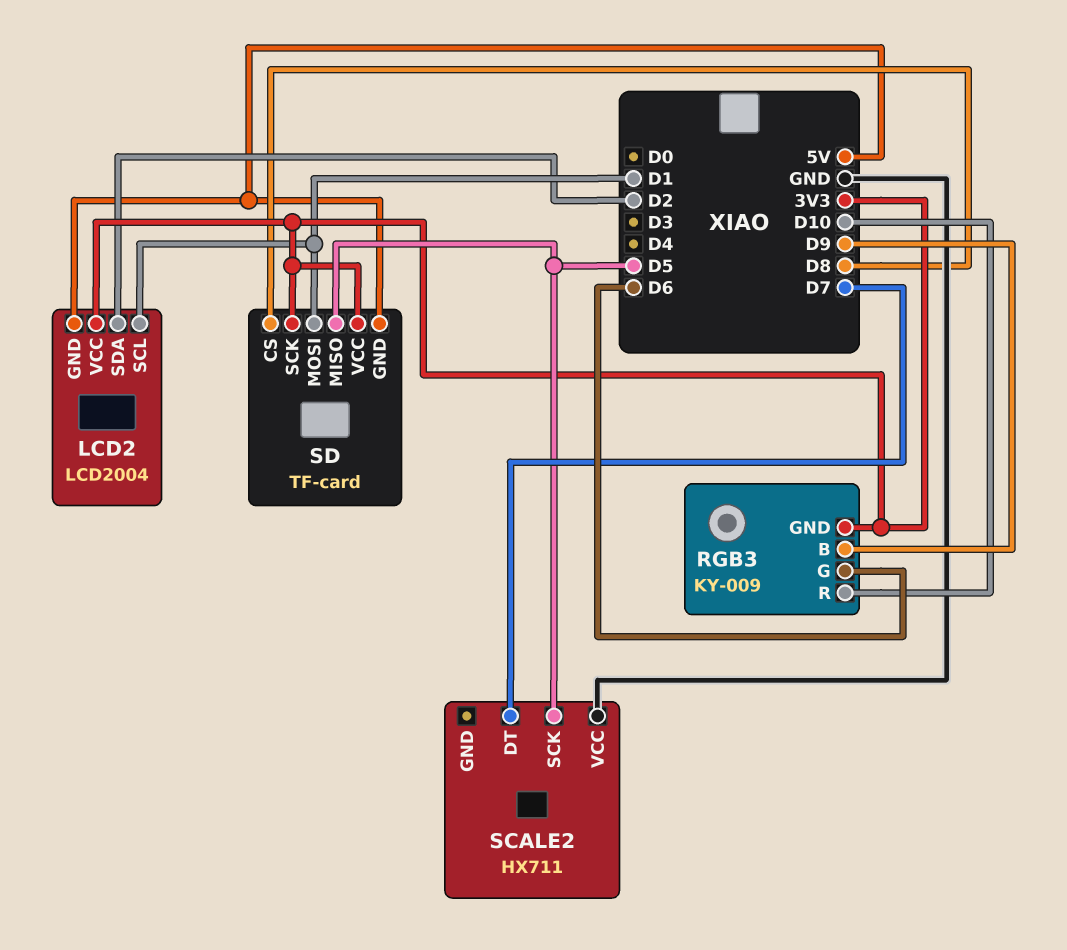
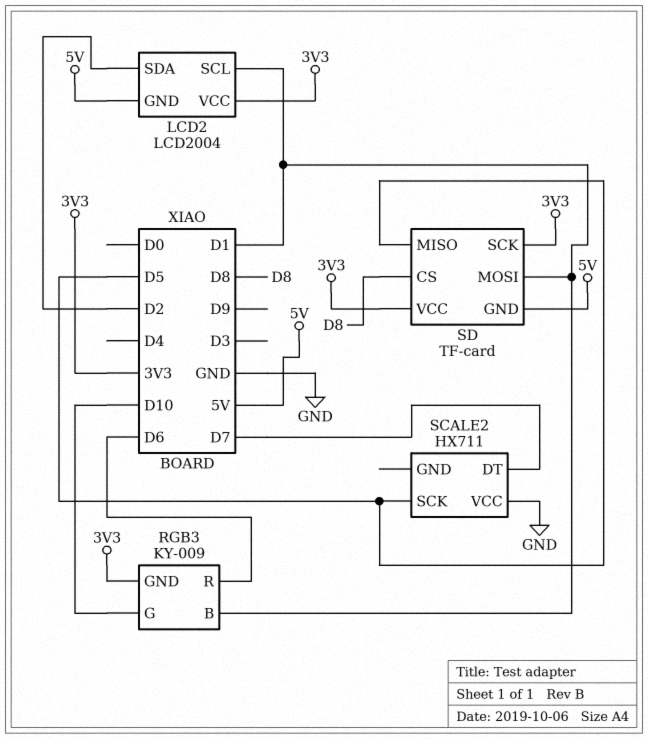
RGB3 pin B: D9 -> D1
RGB3 pin G: D6 -> D10
RGB3 pin R: D10 -> D6

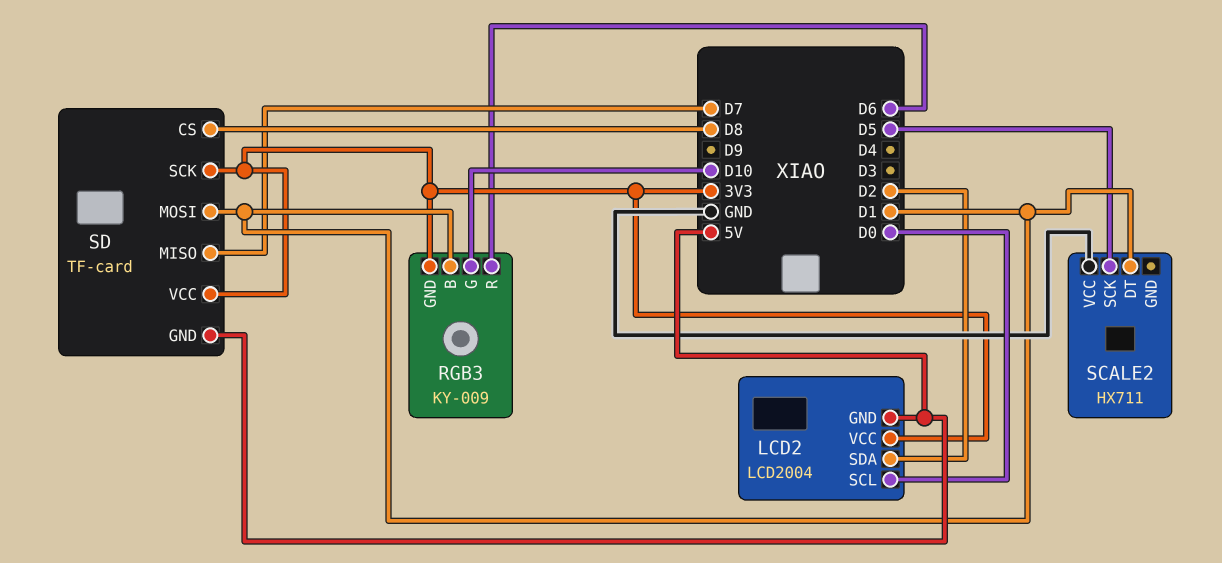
LCD2 pin SCL: D1 -> D0
SCALE2 pin DT: D7 -> D1
SD pin MISO: D5 -> D7

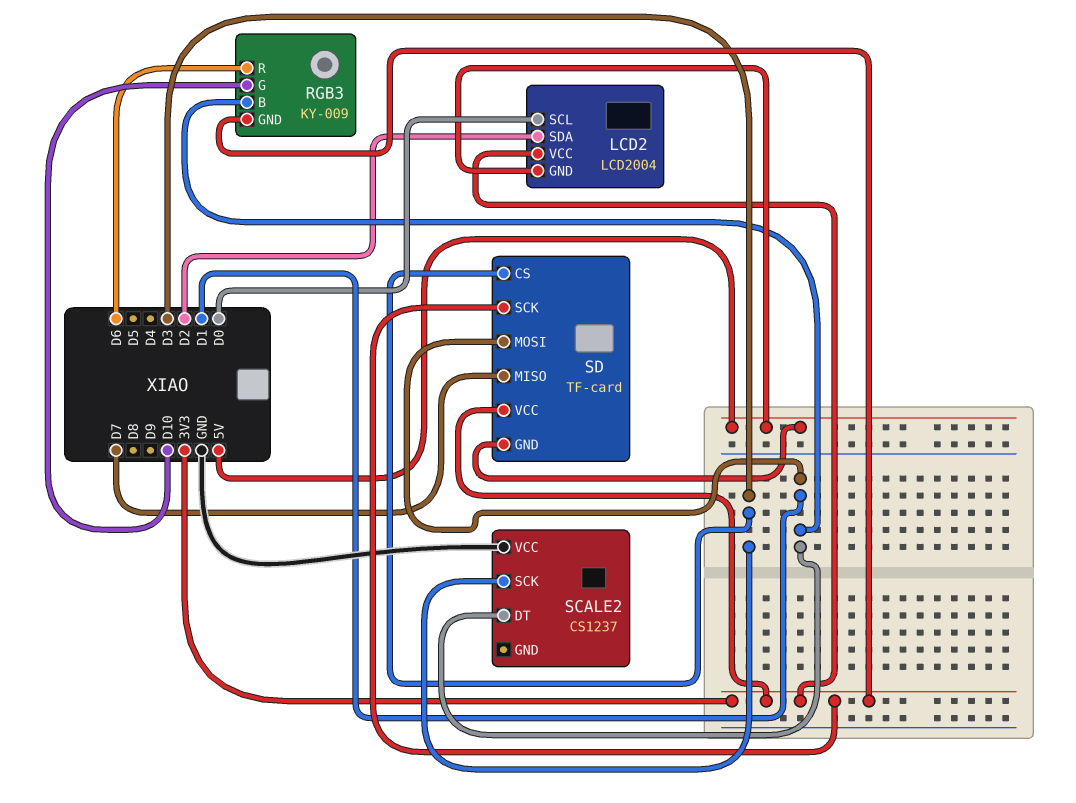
SCALE2: HX711 -> CS1237
SCALE2 pin SCK: D5 -> D3
SD pin CS: D8 -> D3

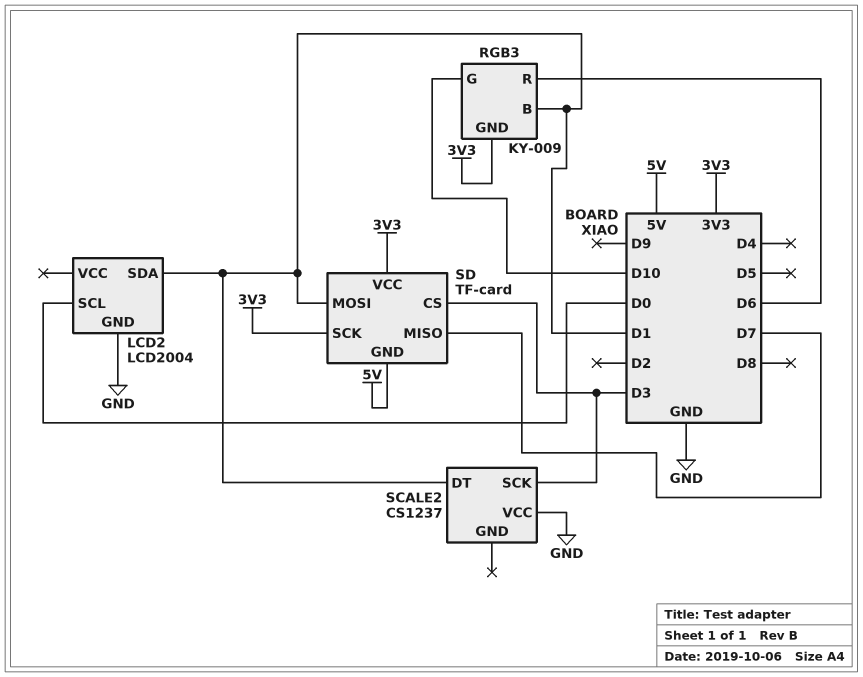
LCD2 pin GND: 5V -> GND
LCD2 pin SDA: D2 -> D1
LCD2 pin VCC: 3V3 -> none

